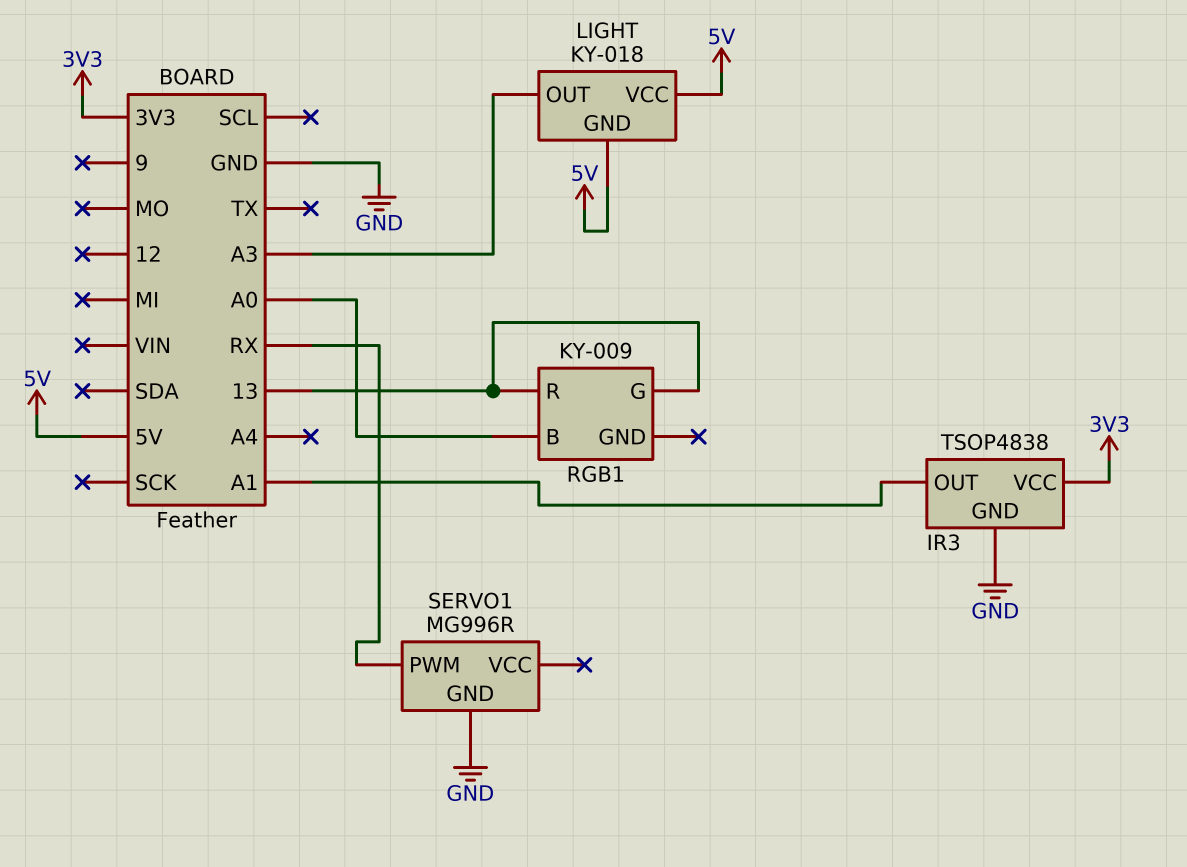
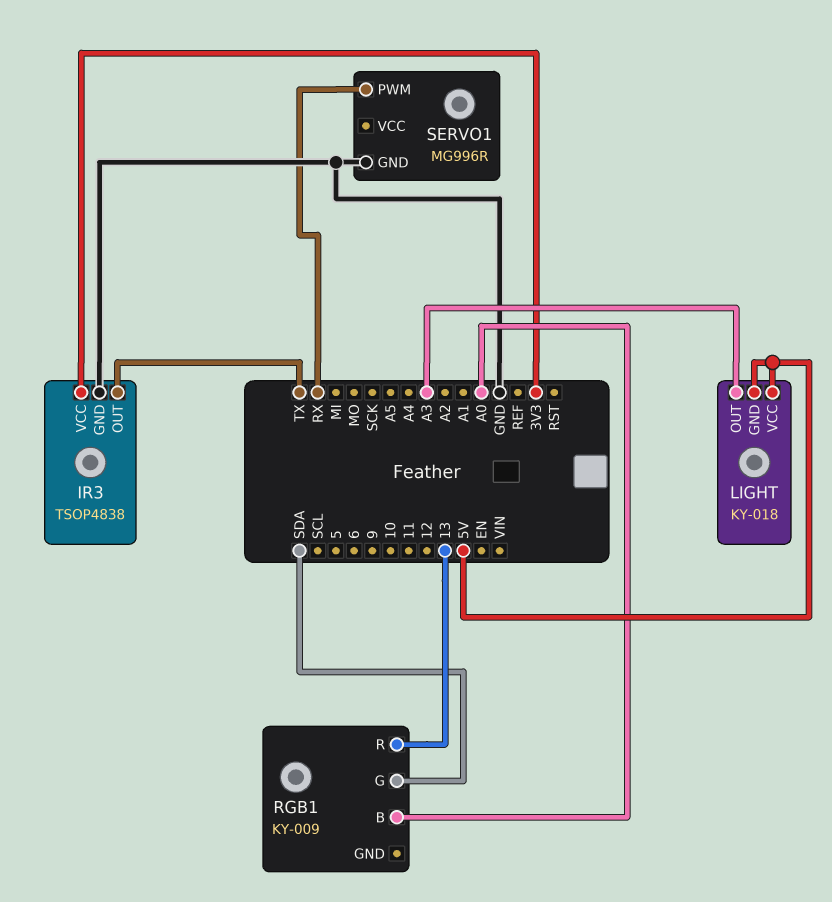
IR3 pin OUT: A1 -> TX
RGB1 pin G: 13 -> SDA

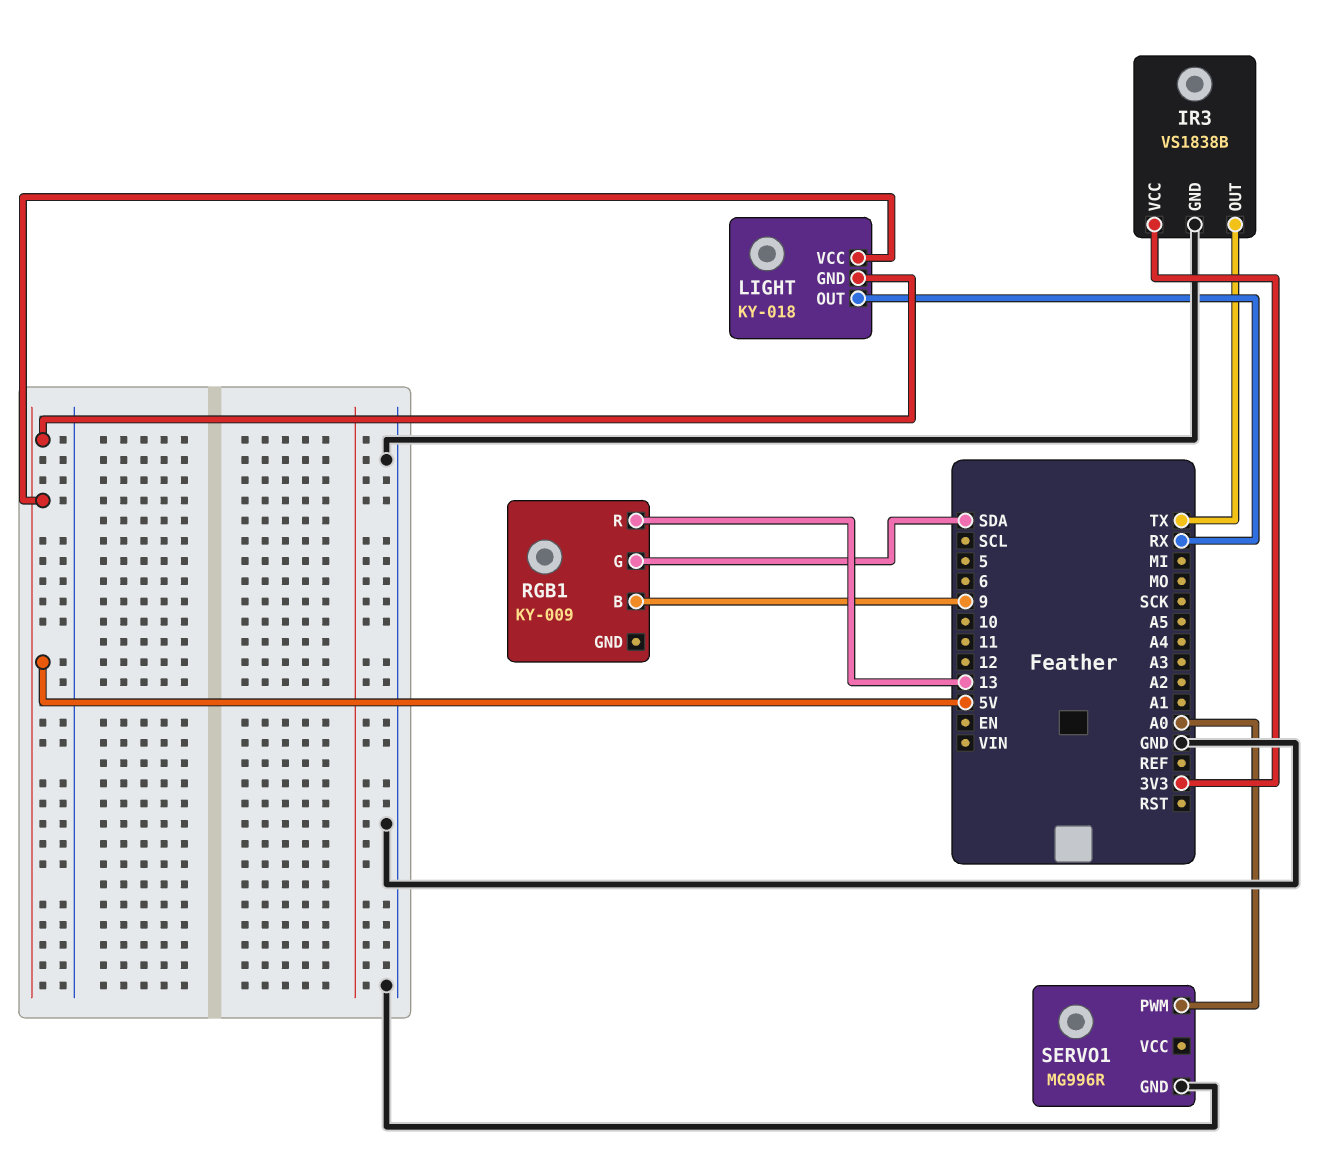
IR3: TSOP4838 -> VS1838B
LIGHT pin OUT: A3 -> RX
RGB1 pin B: A0 -> 9
SERVO1 pin PWM: RX -> A0

